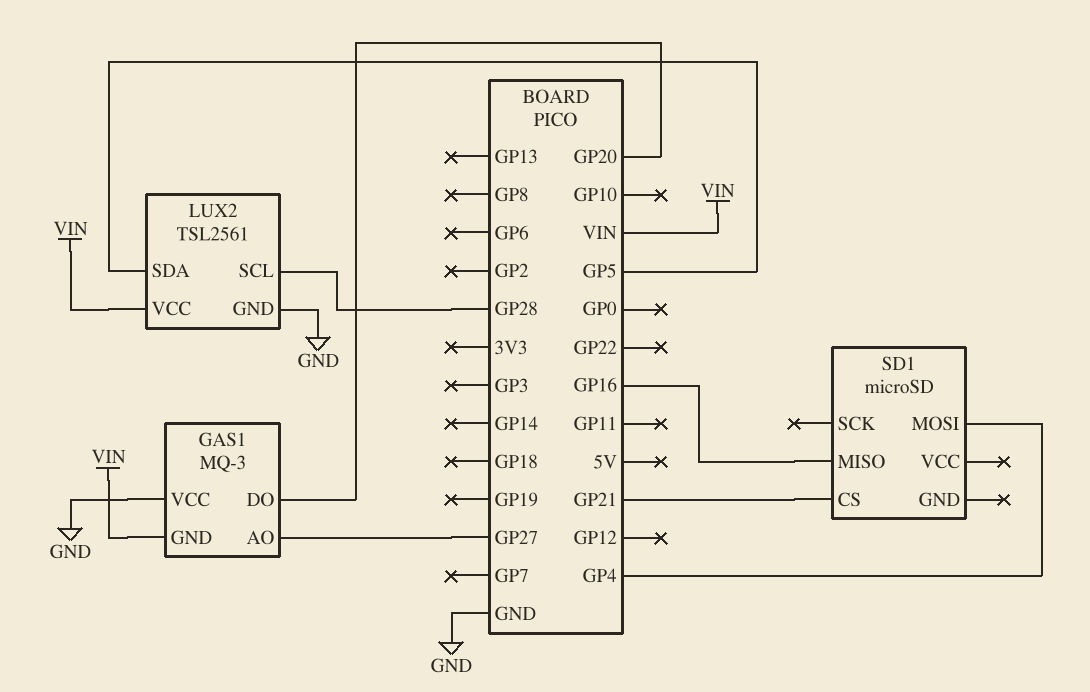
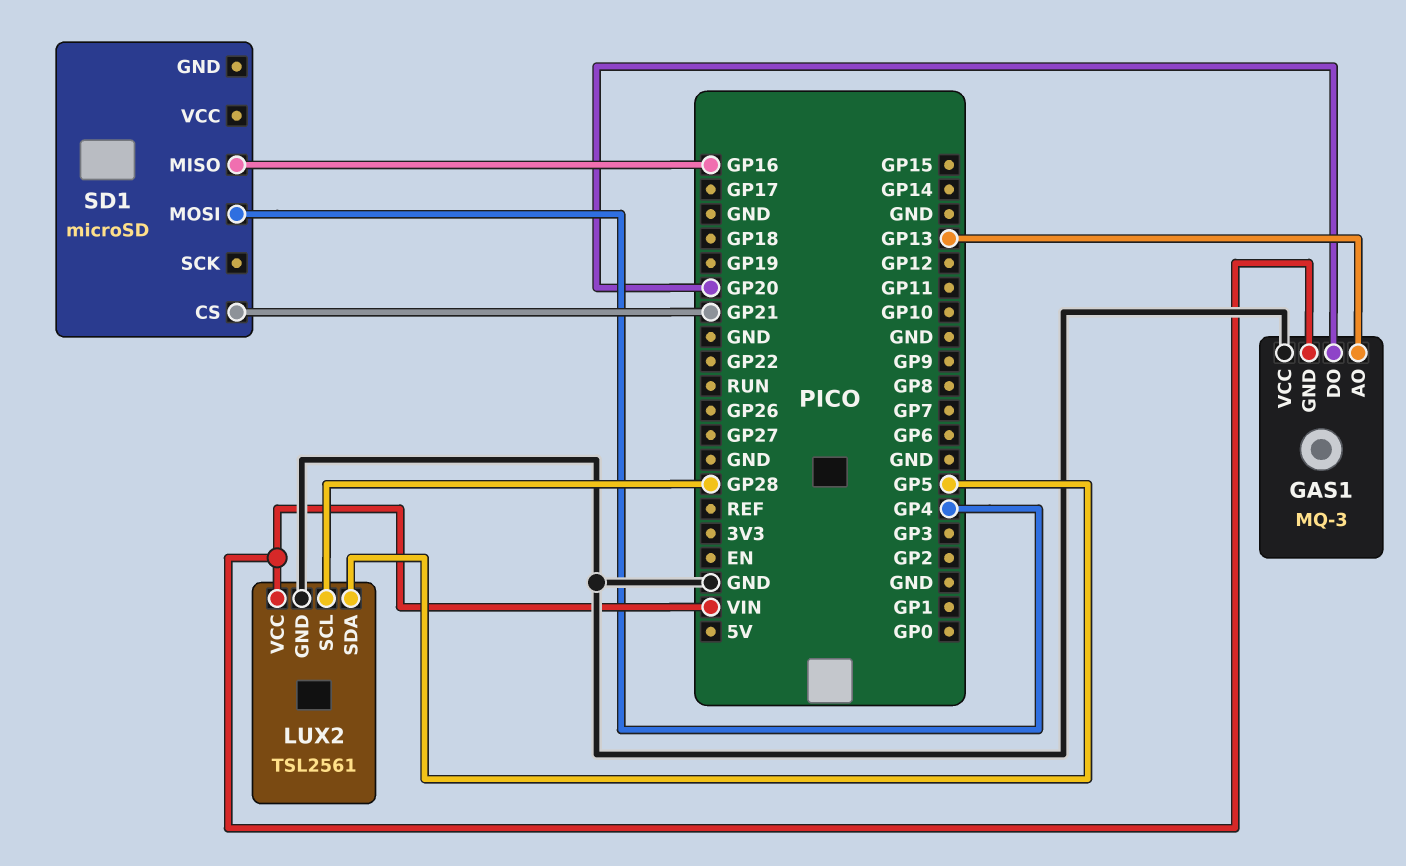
GAS1 pin AO: GP27 -> GP13

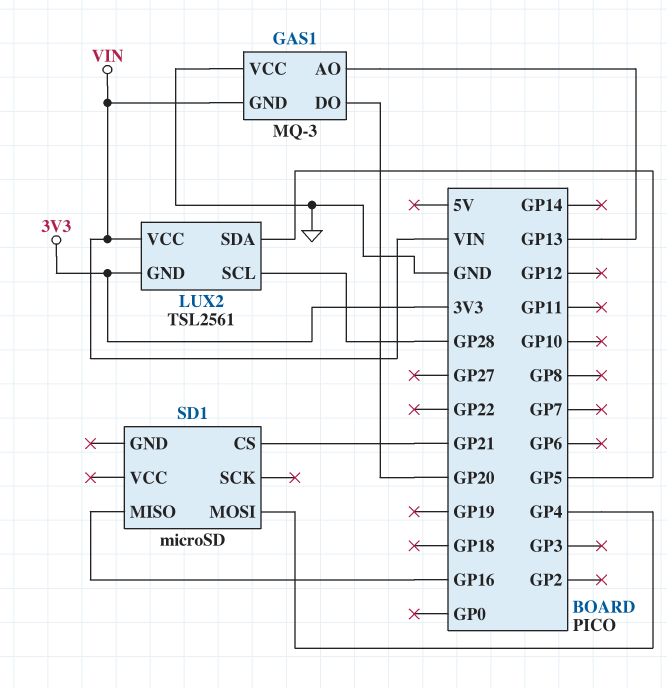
LUX2 pin GND: GND -> 3V3

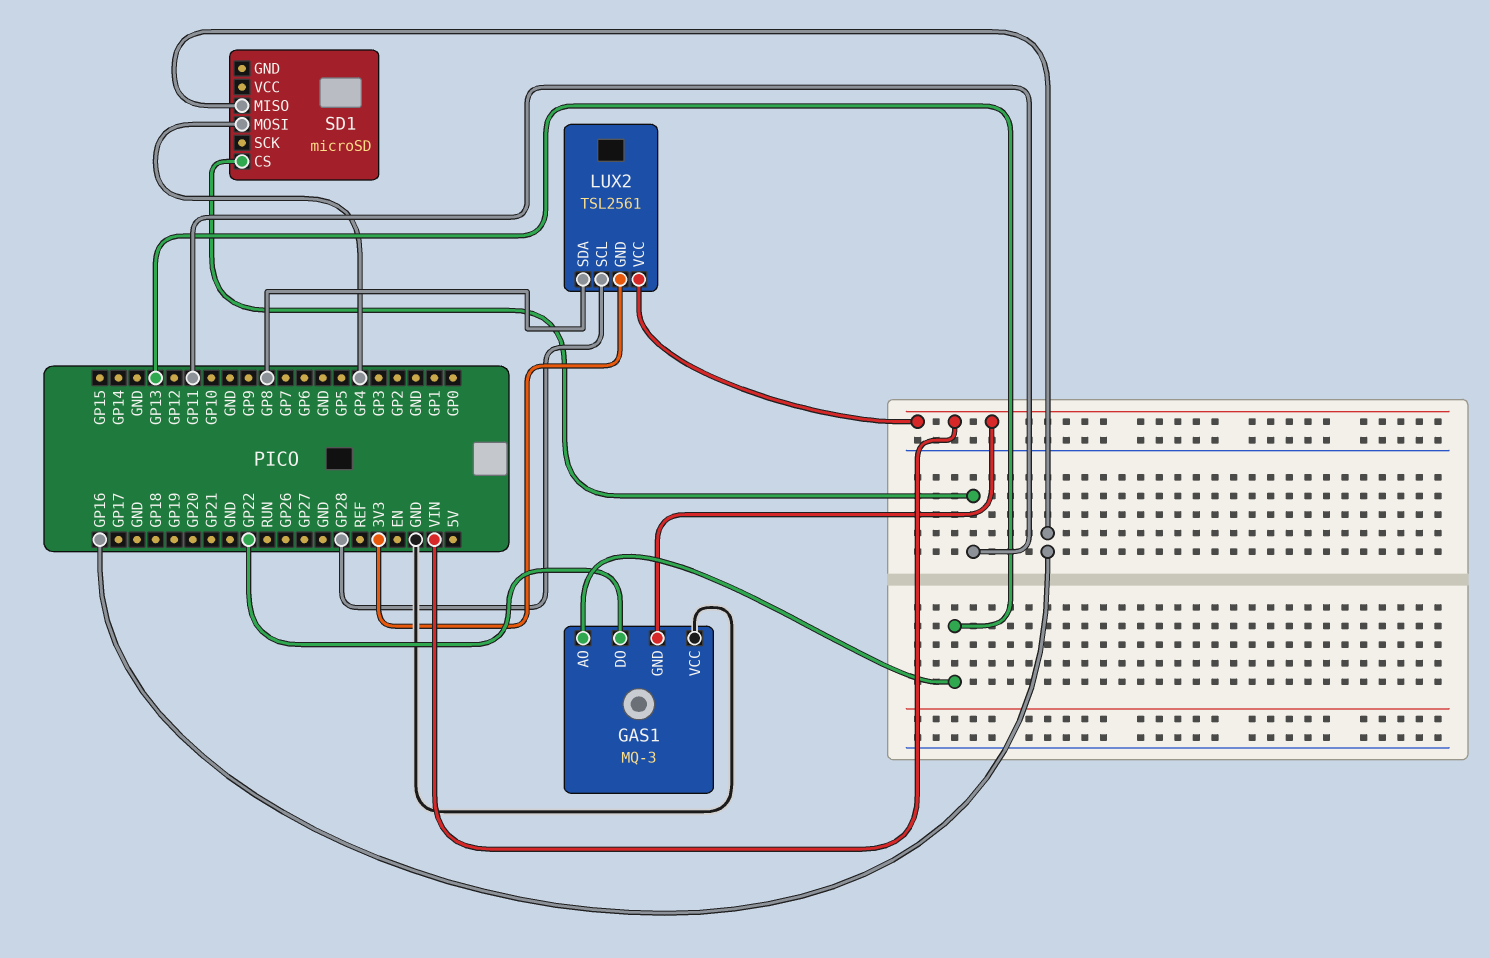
GAS1 pin DO: GP20 -> GP22
LUX2 pin SDA: GP5 -> GP8
SD1 pin CS: GP21 -> GP11

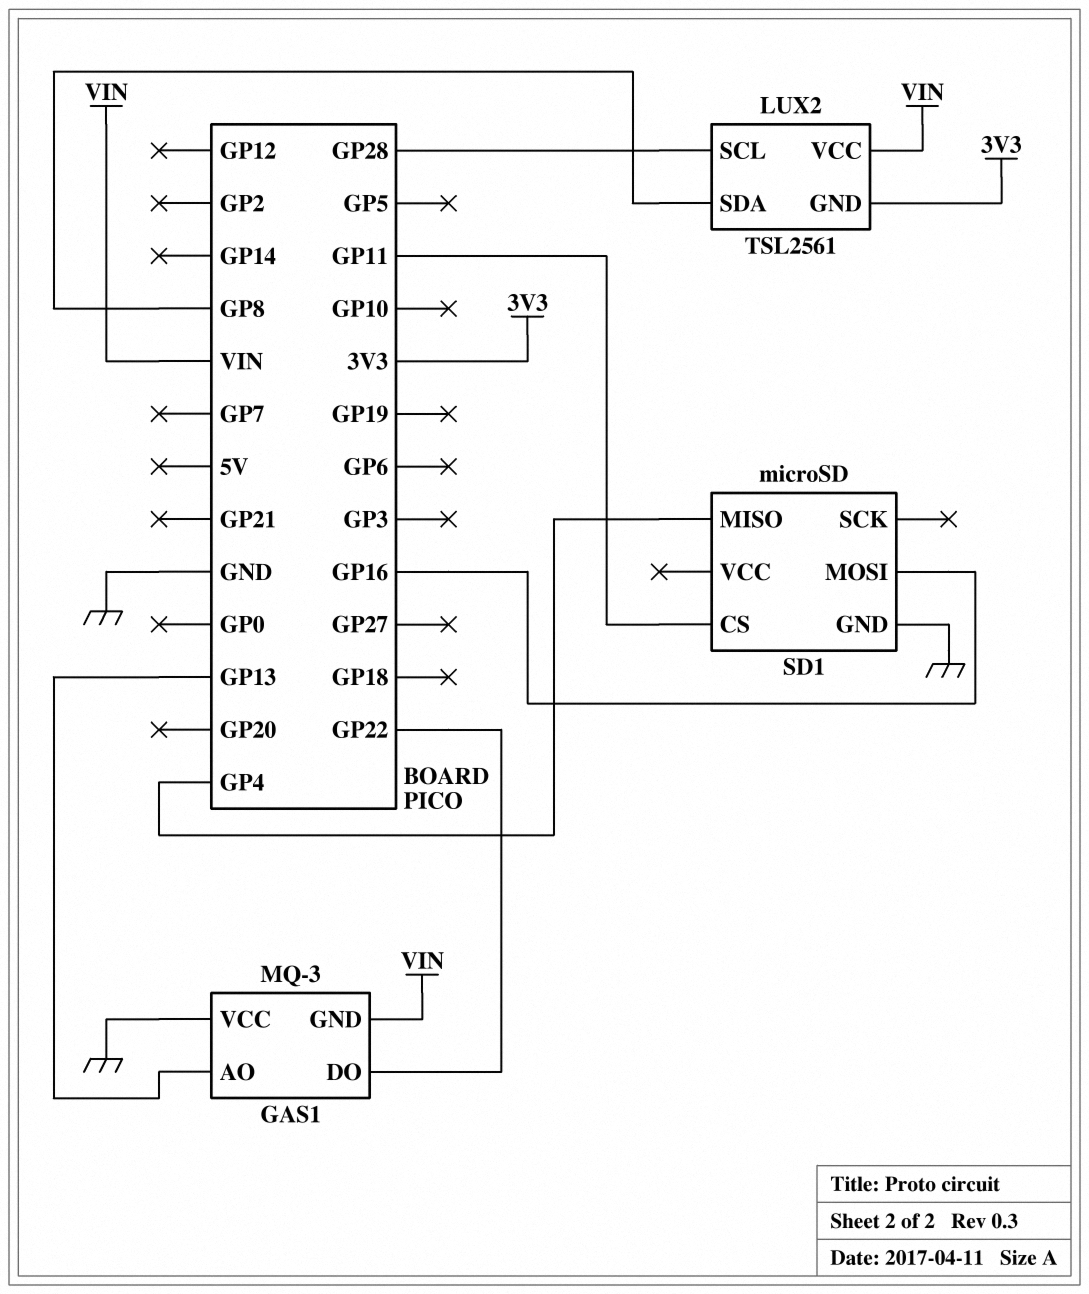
SD1 pin GND: none -> GND
SD1 pin MISO: GP16 -> GP4
SD1 pin MOSI: GP4 -> GP16

